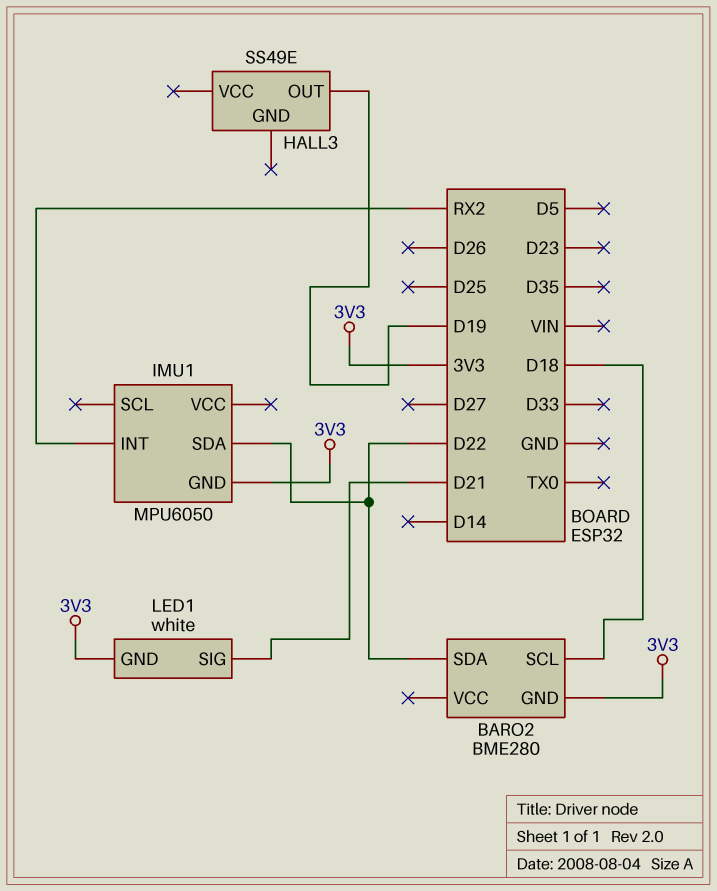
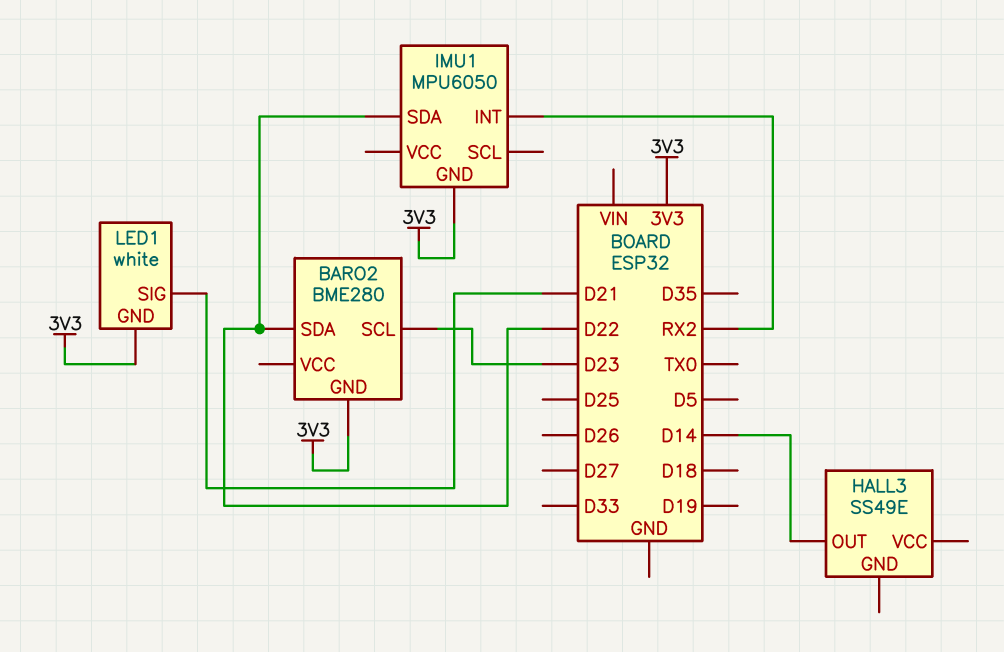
BARO2 pin SCL: D18 -> D23
HALL3 pin OUT: D19 -> D14

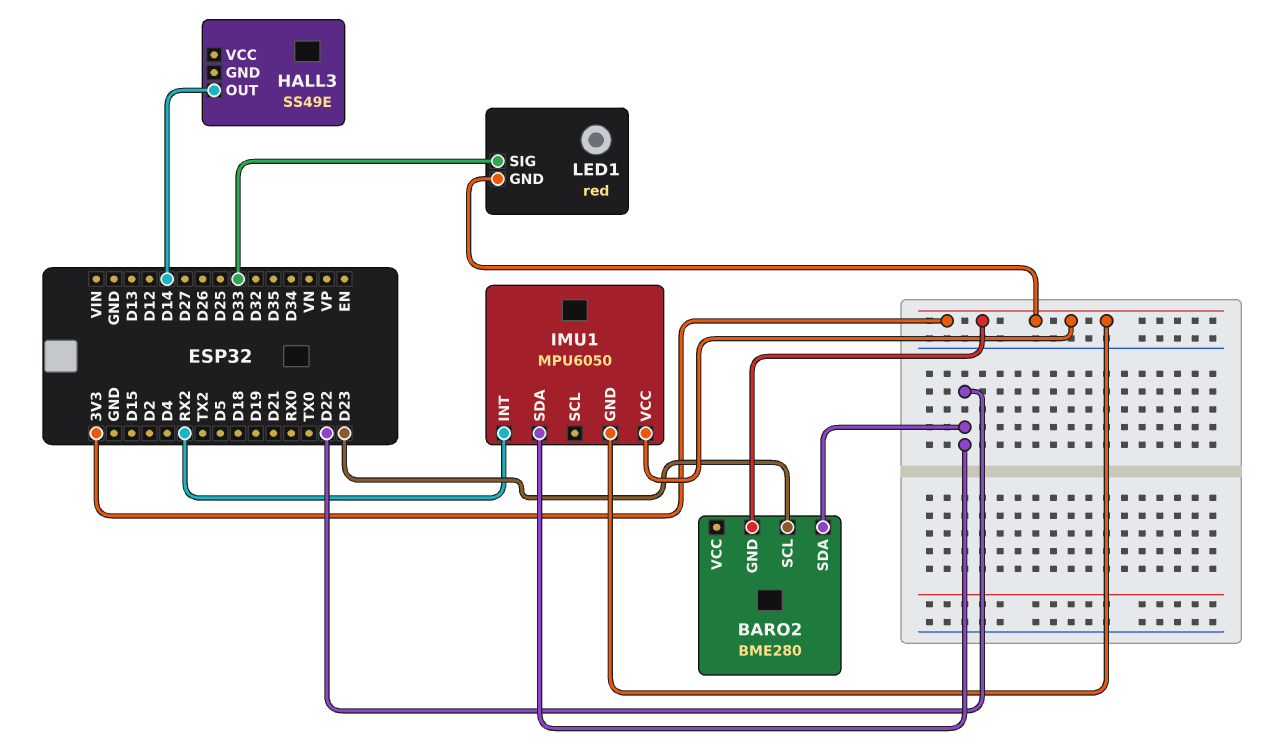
IMU1 pin VCC: none -> 3V3
LED1: white -> red
LED1 pin SIG: D21 -> D33

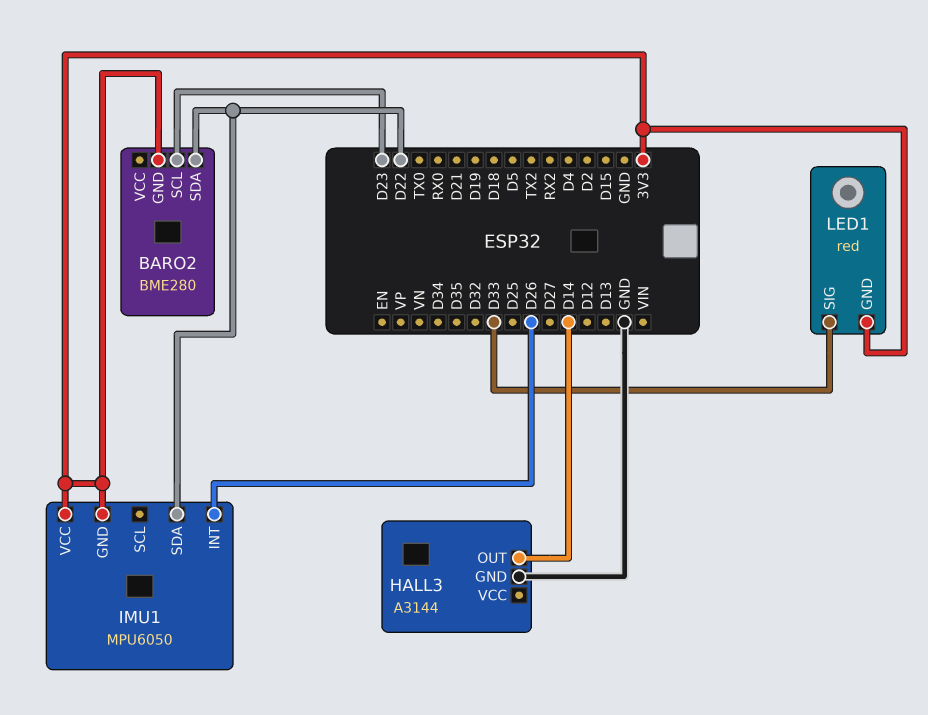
HALL3: SS49E -> A3144
HALL3 pin GND: none -> GND
IMU1 pin INT: RX2 -> D26

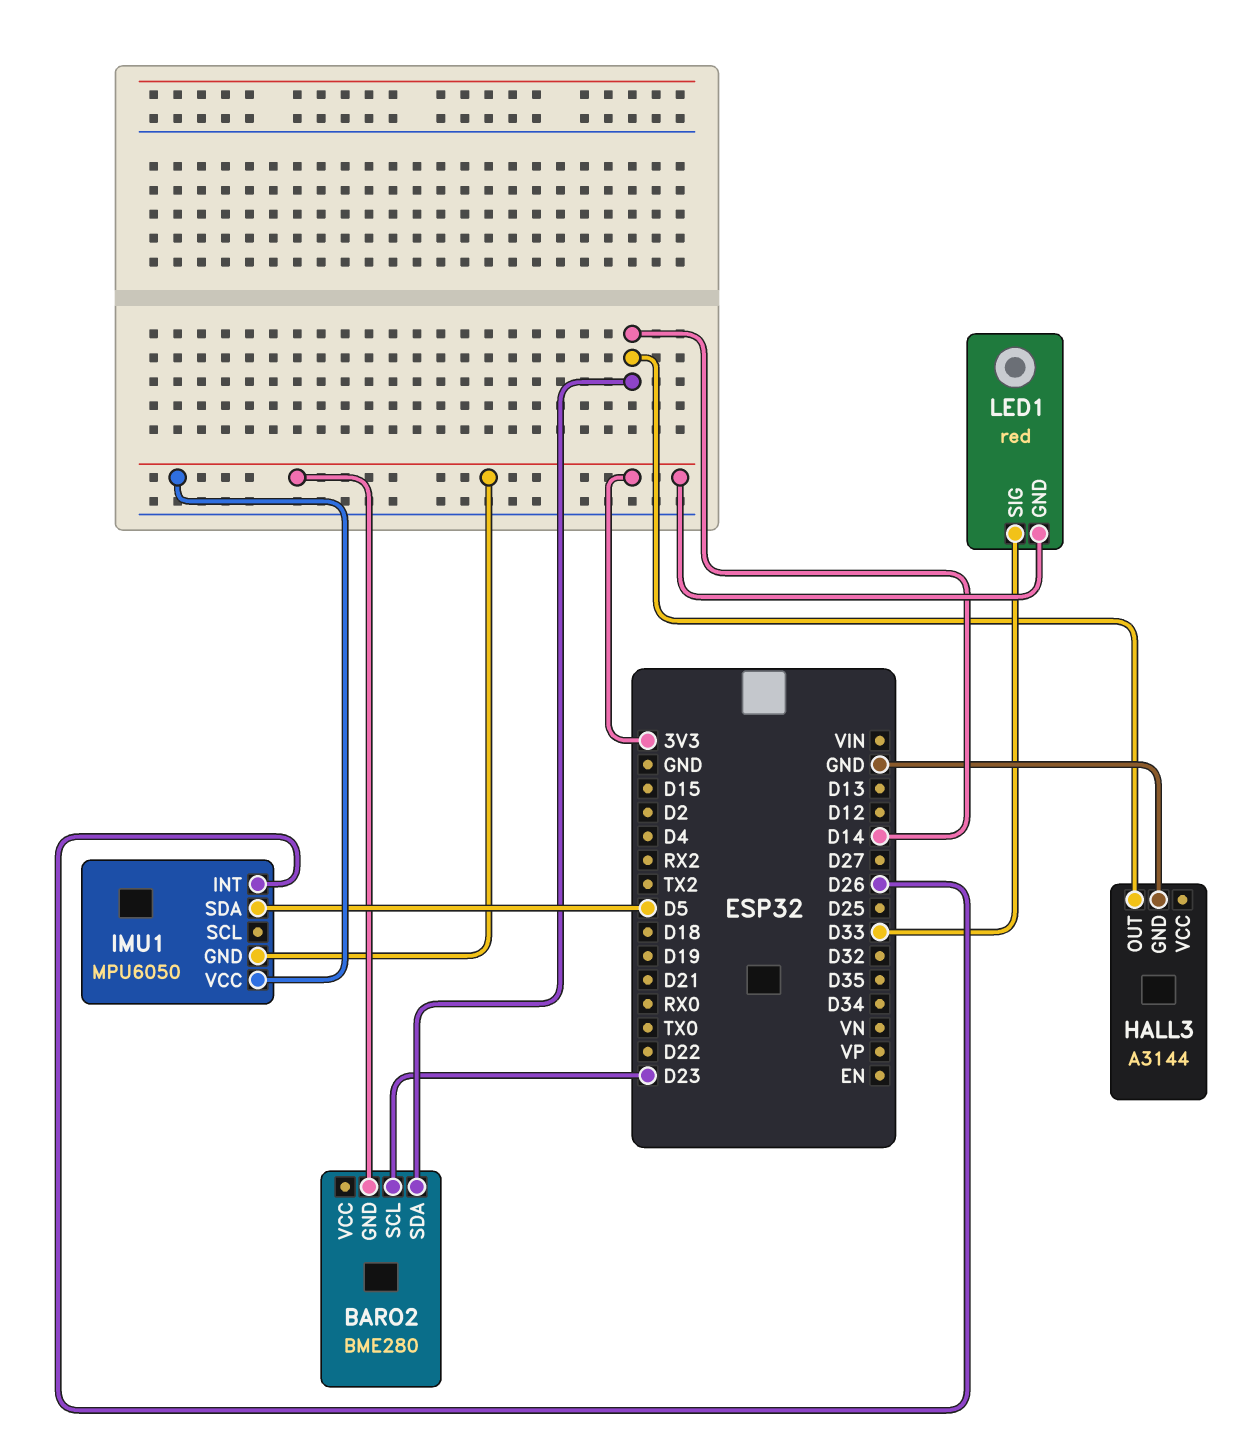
BARO2 pin SDA: D22 -> D14
IMU1 pin SDA: D22 -> D5

